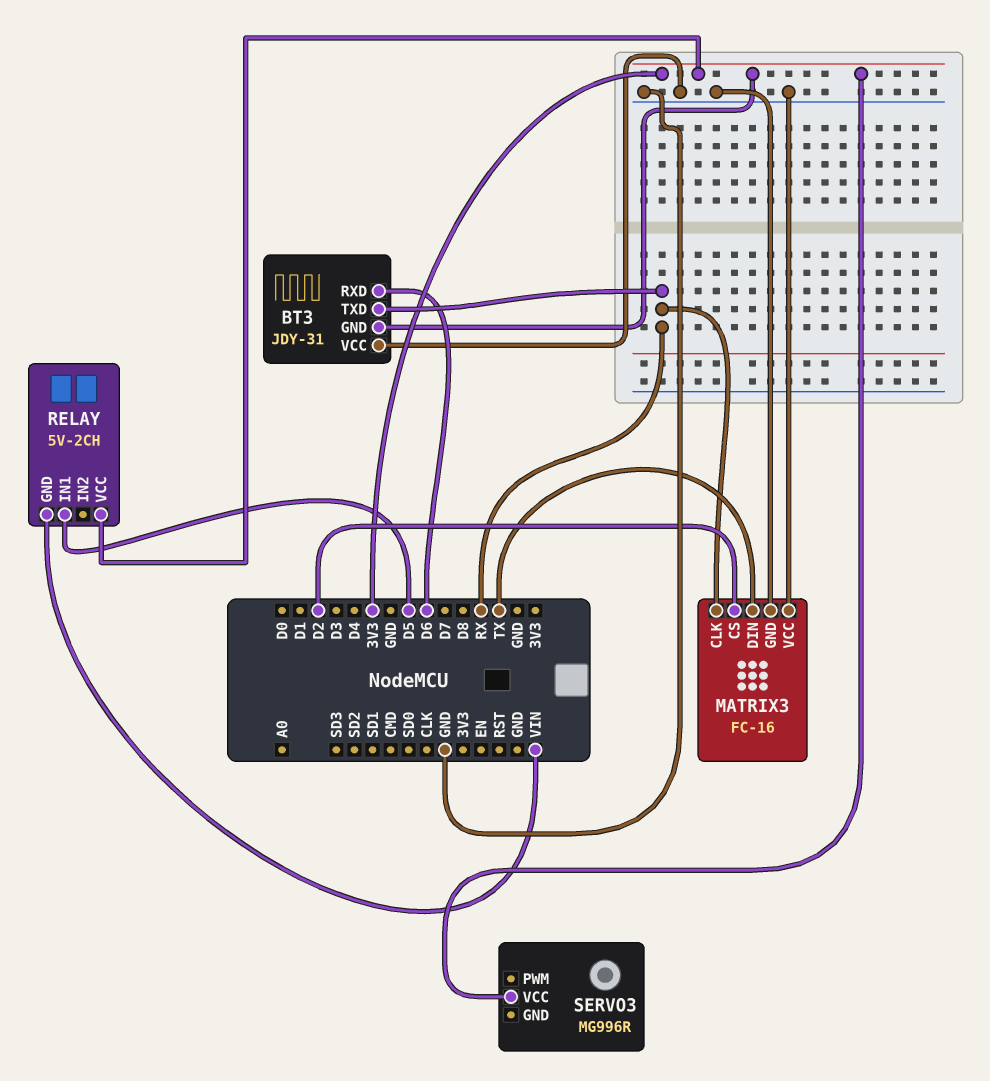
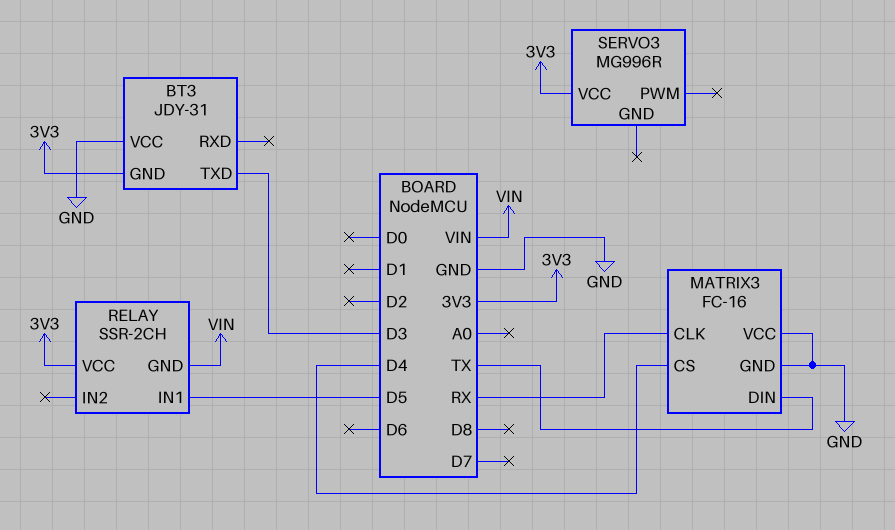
BT3 pin RXD: D6 -> none
BT3 pin TXD: RX -> D3
MATRIX3 pin CS: D2 -> D4
RELAY: 5V-2CH -> SSR-2CH

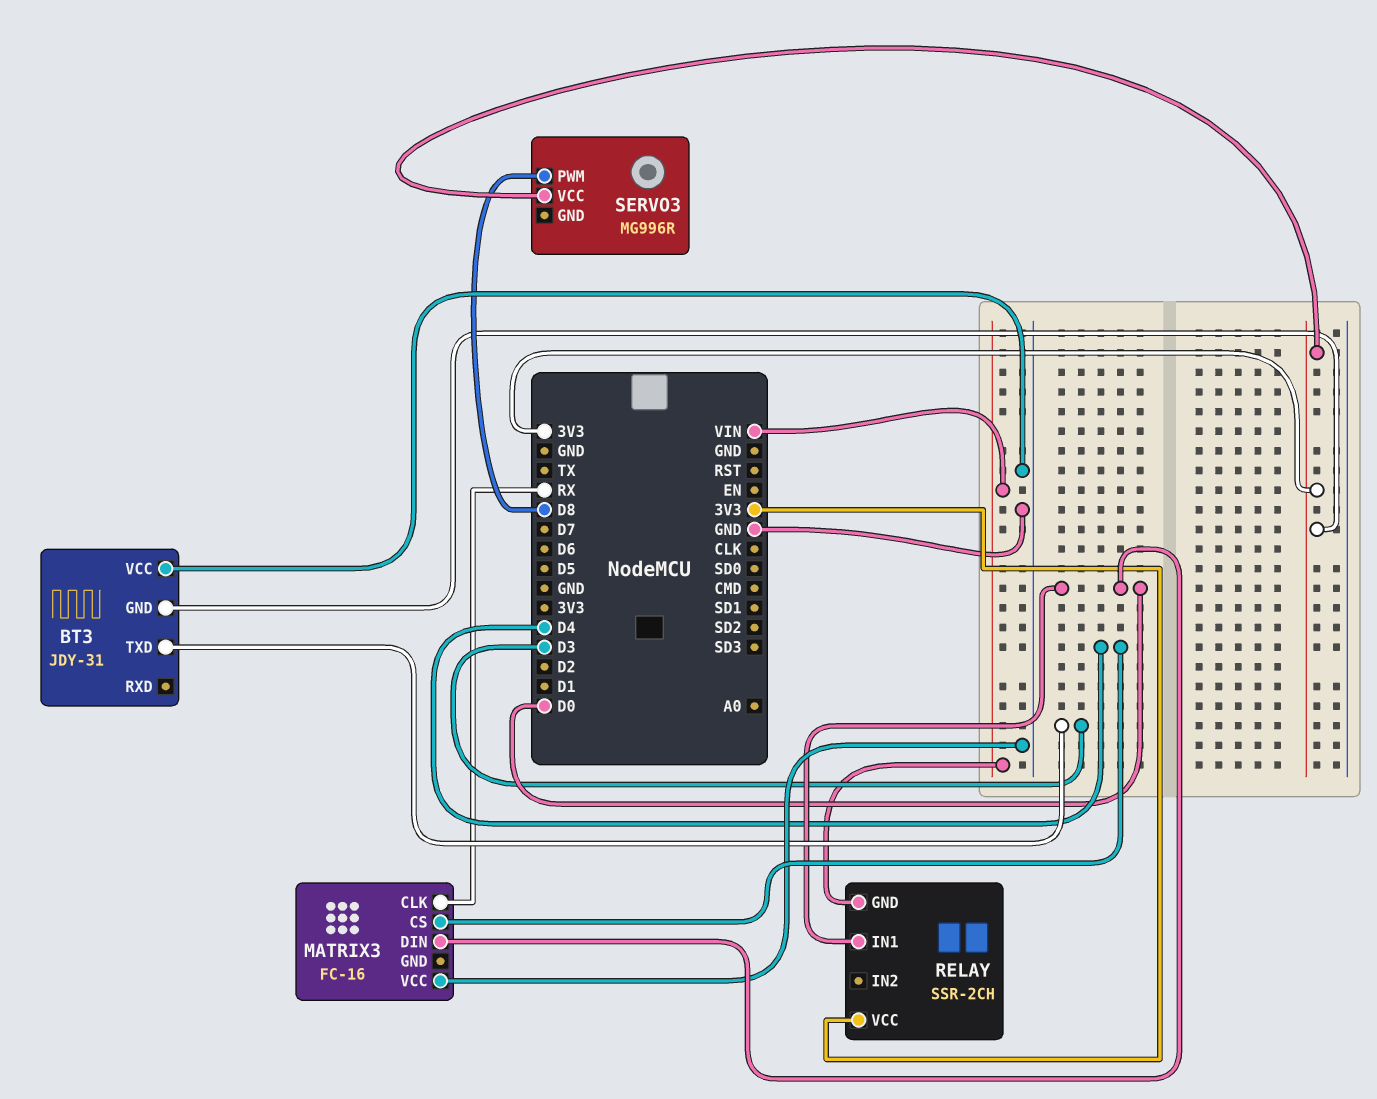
MATRIX3 pin DIN: TX -> D0
MATRIX3 pin GND: GND -> none
RELAY pin IN1: D5 -> D0
SERVO3 pin PWM: none -> D8

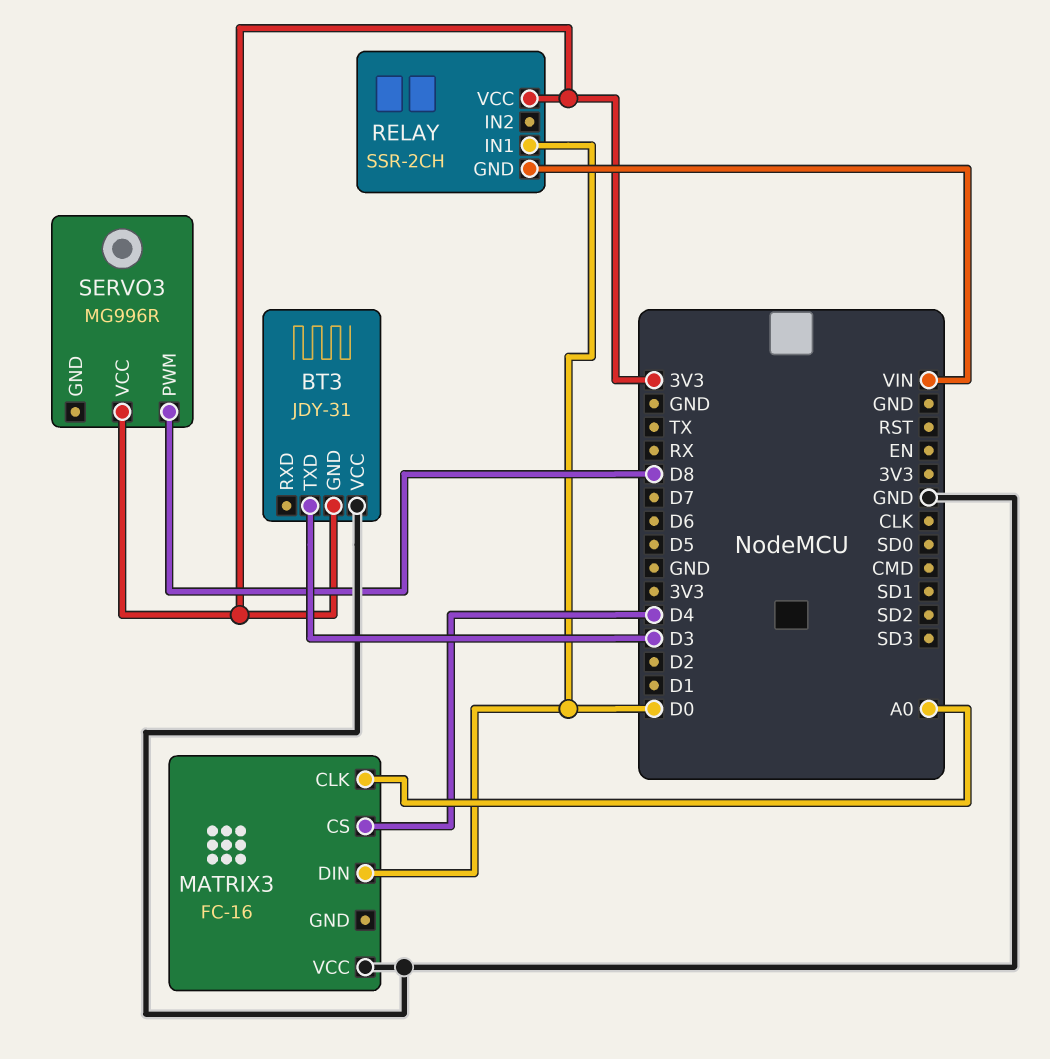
MATRIX3 pin CLK: RX -> A0

